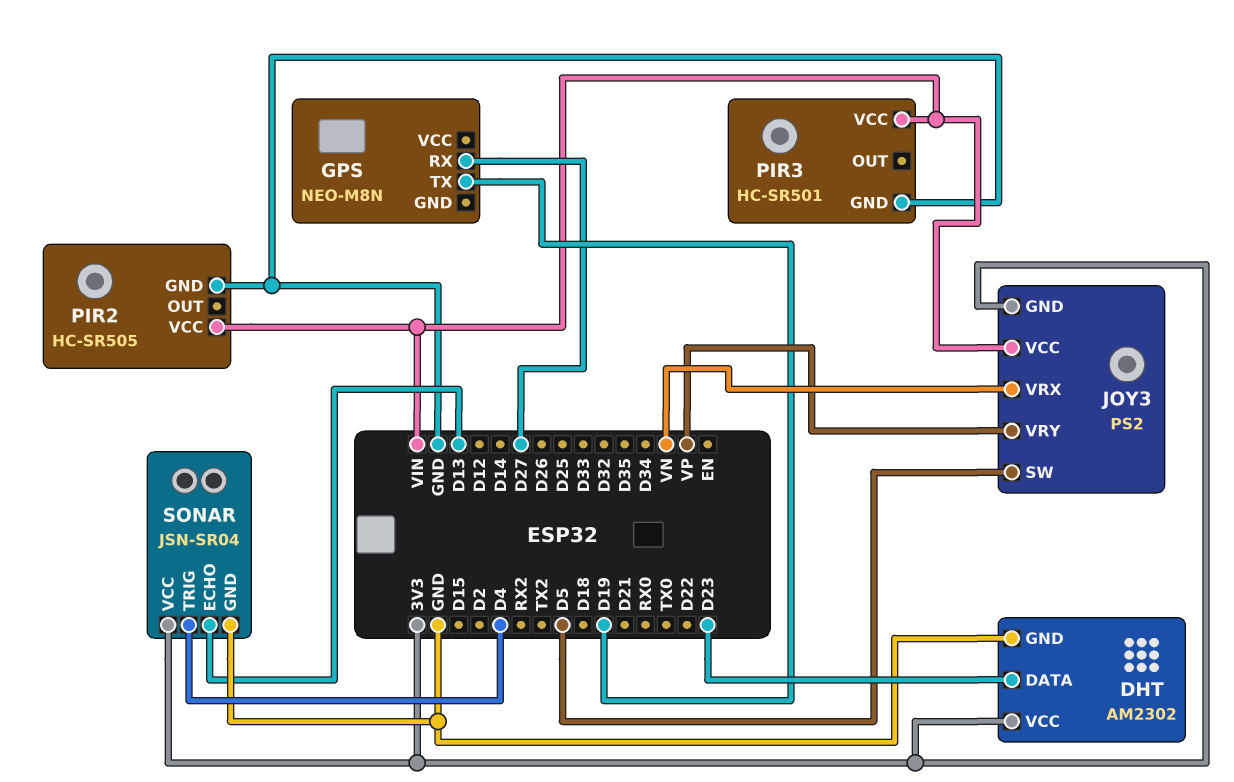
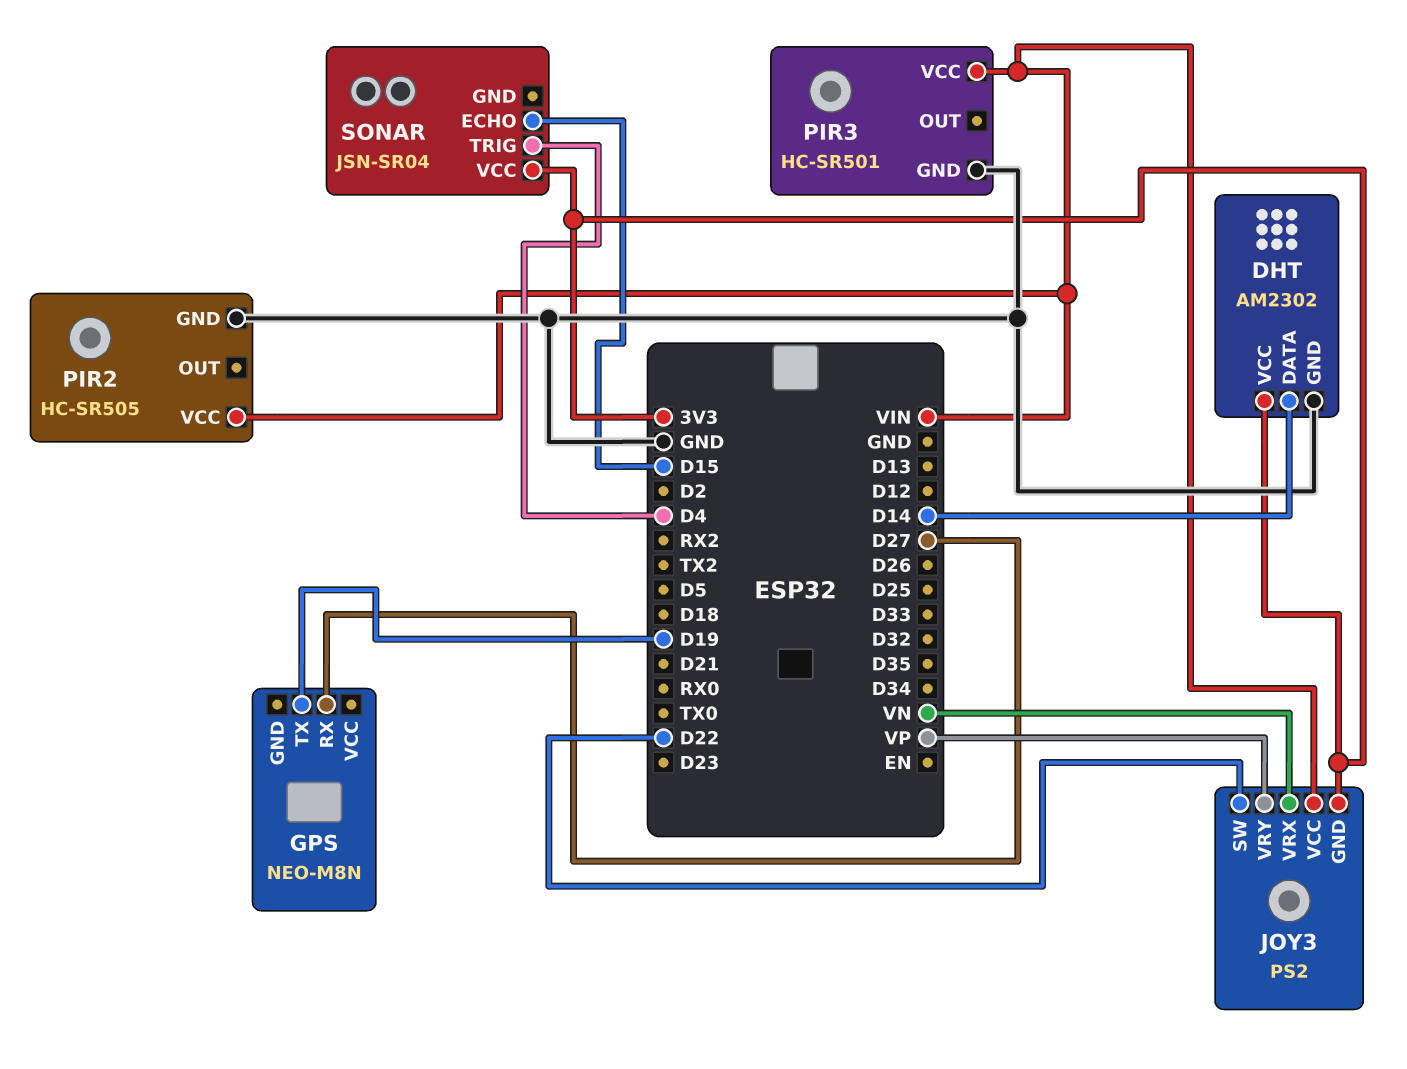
DHT pin DATA: D23 -> D14
JOY3 pin SW: D5 -> D22
SONAR pin ECHO: D13 -> D15
SONAR pin GND: GND -> none

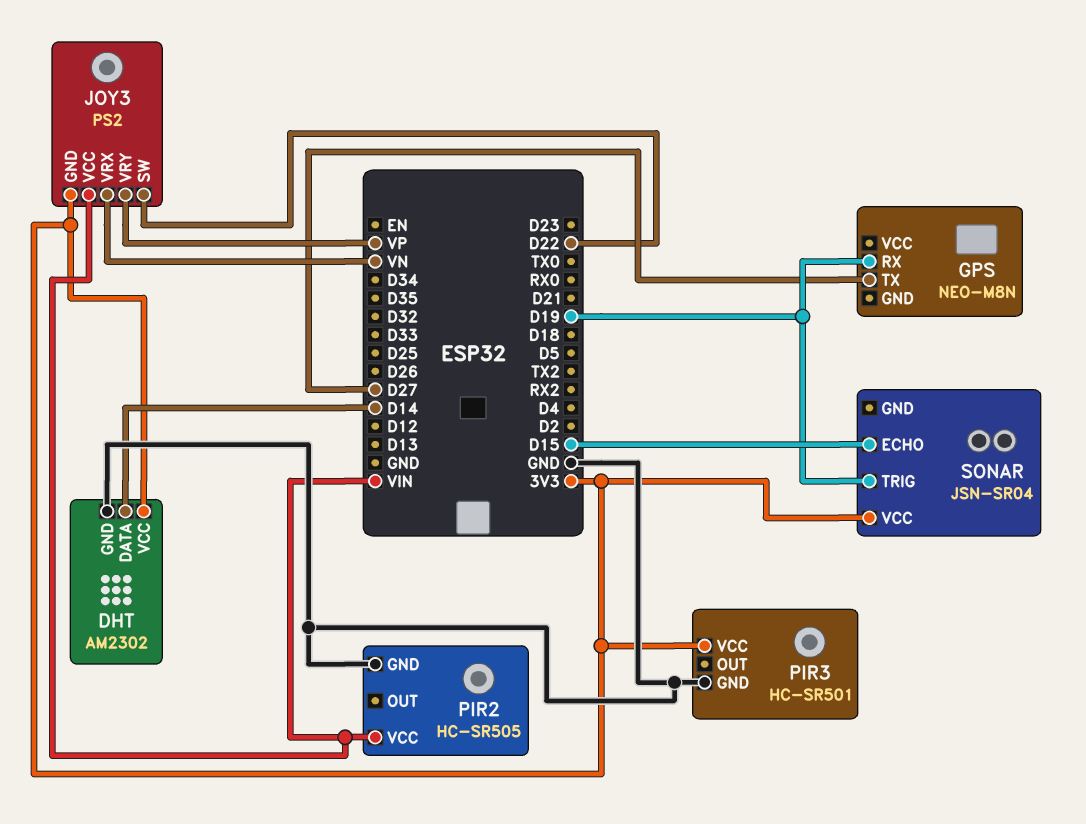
GPS pin RX: D27 -> D19
GPS pin TX: D19 -> D27
PIR3 pin VCC: VIN -> 3V3
SONAR pin TRIG: D4 -> D19

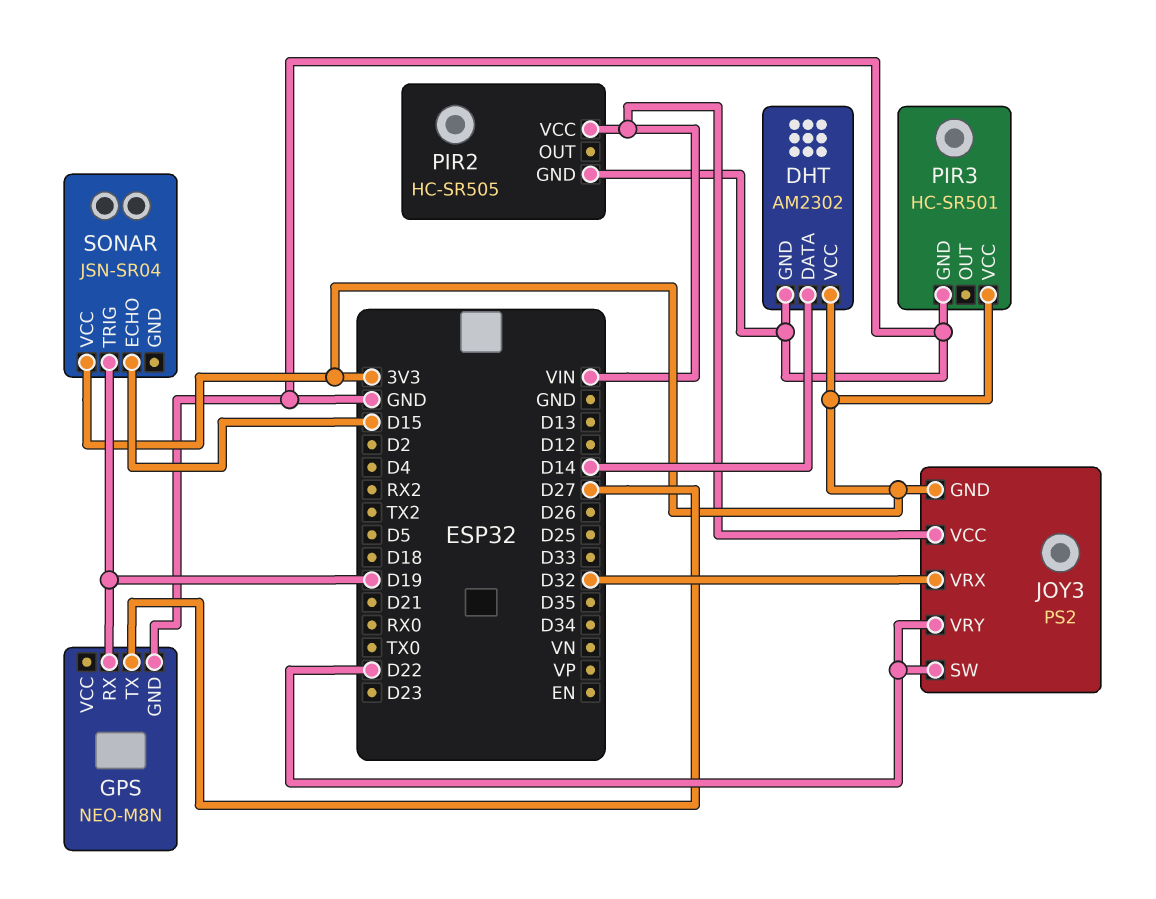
GPS pin GND: none -> GND
JOY3 pin VRX: VN -> D32
JOY3 pin VRY: VP -> D22

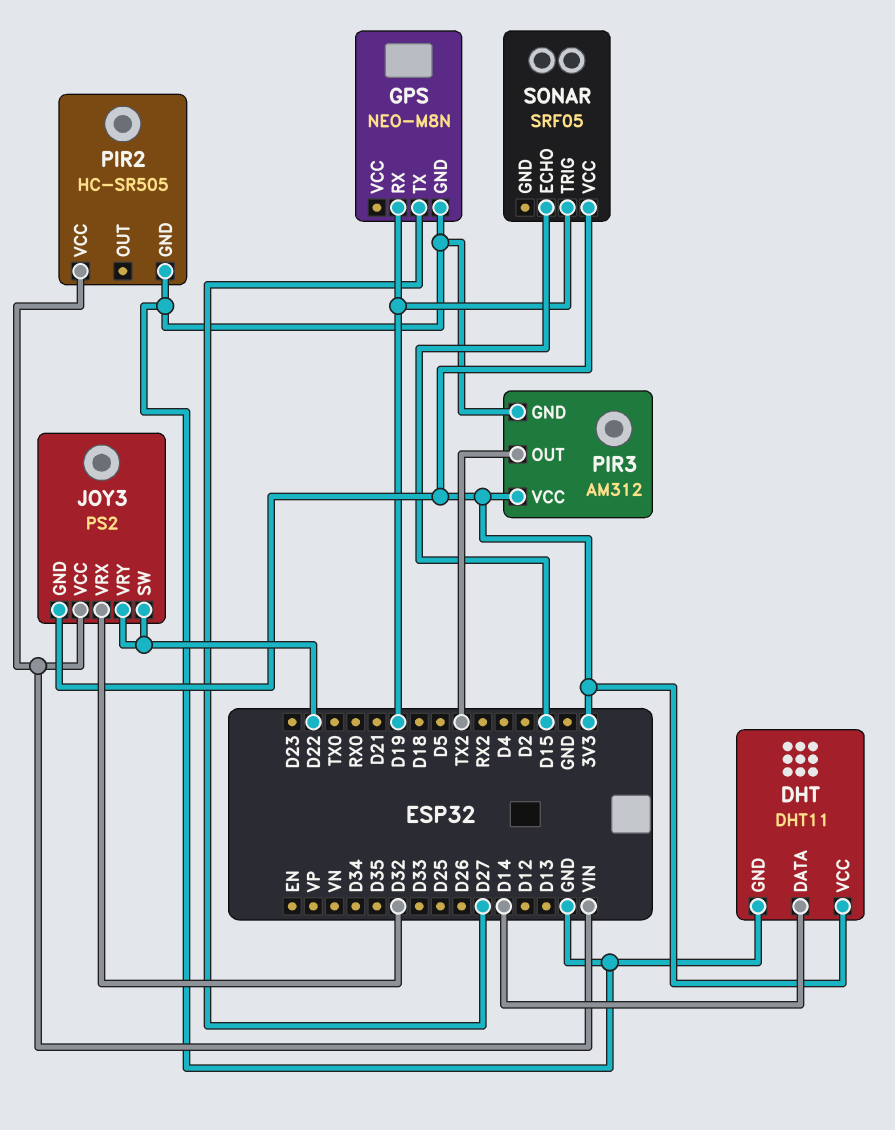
DHT: AM2302 -> DHT11
PIR3: HC-SR501 -> AM312
PIR3 pin OUT: none -> TX2
SONAR: JSN-SR04 -> SRF05

